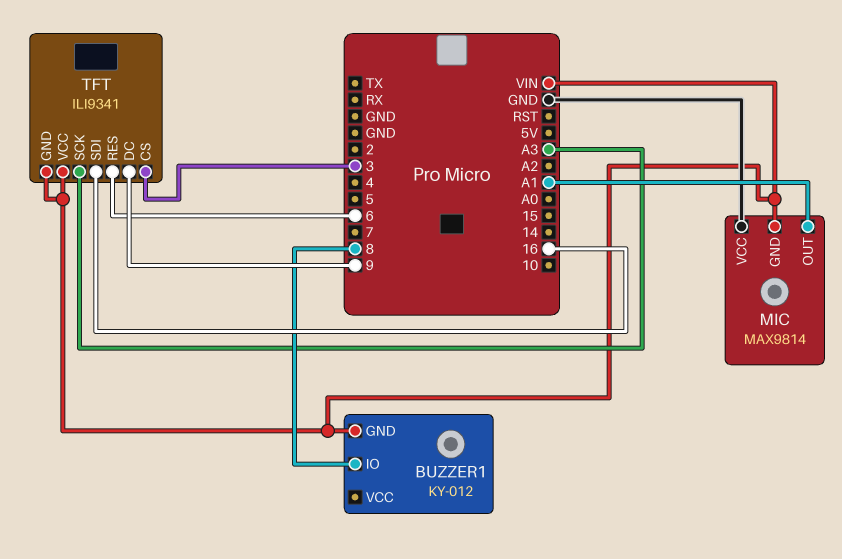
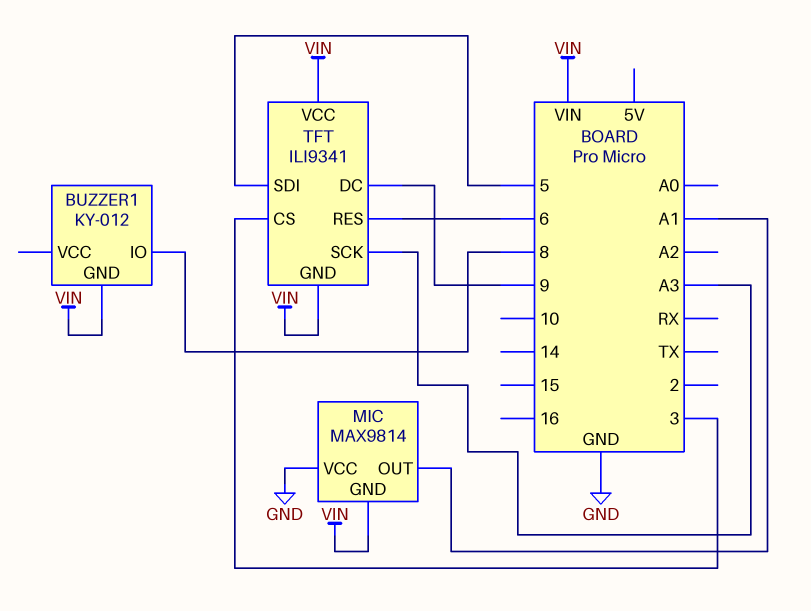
TFT pin SDI: 16 -> 5

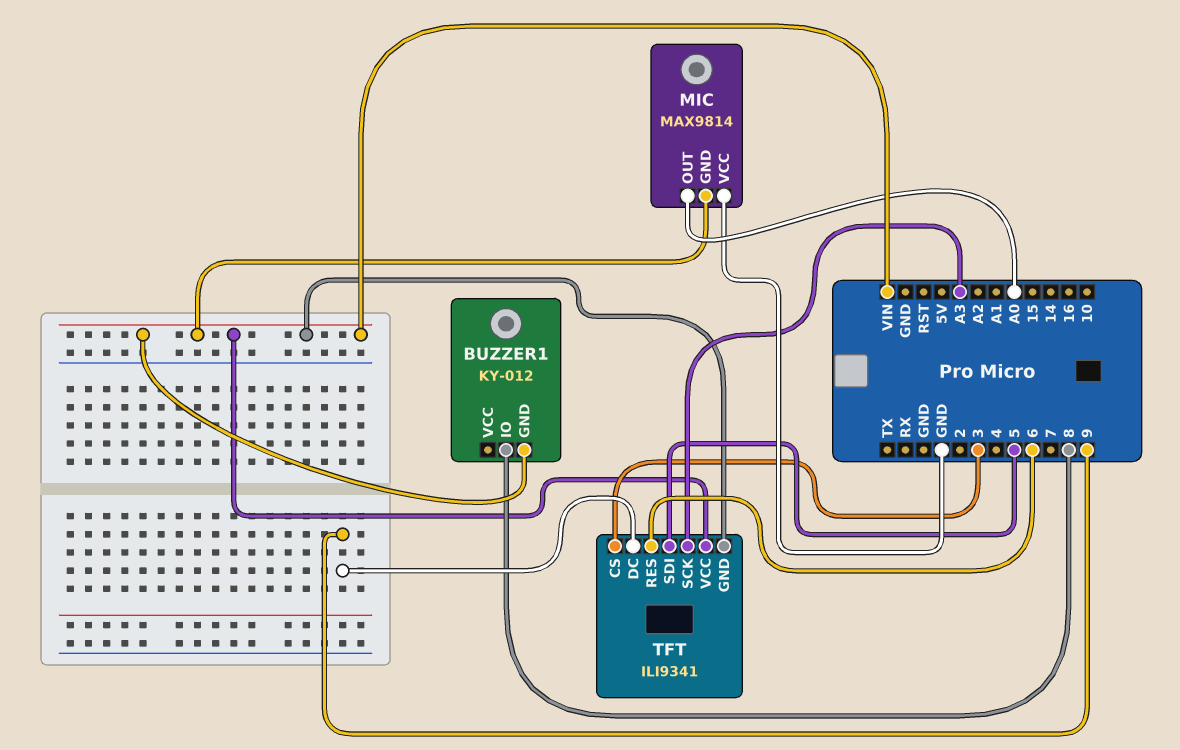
MIC pin OUT: A1 -> A0

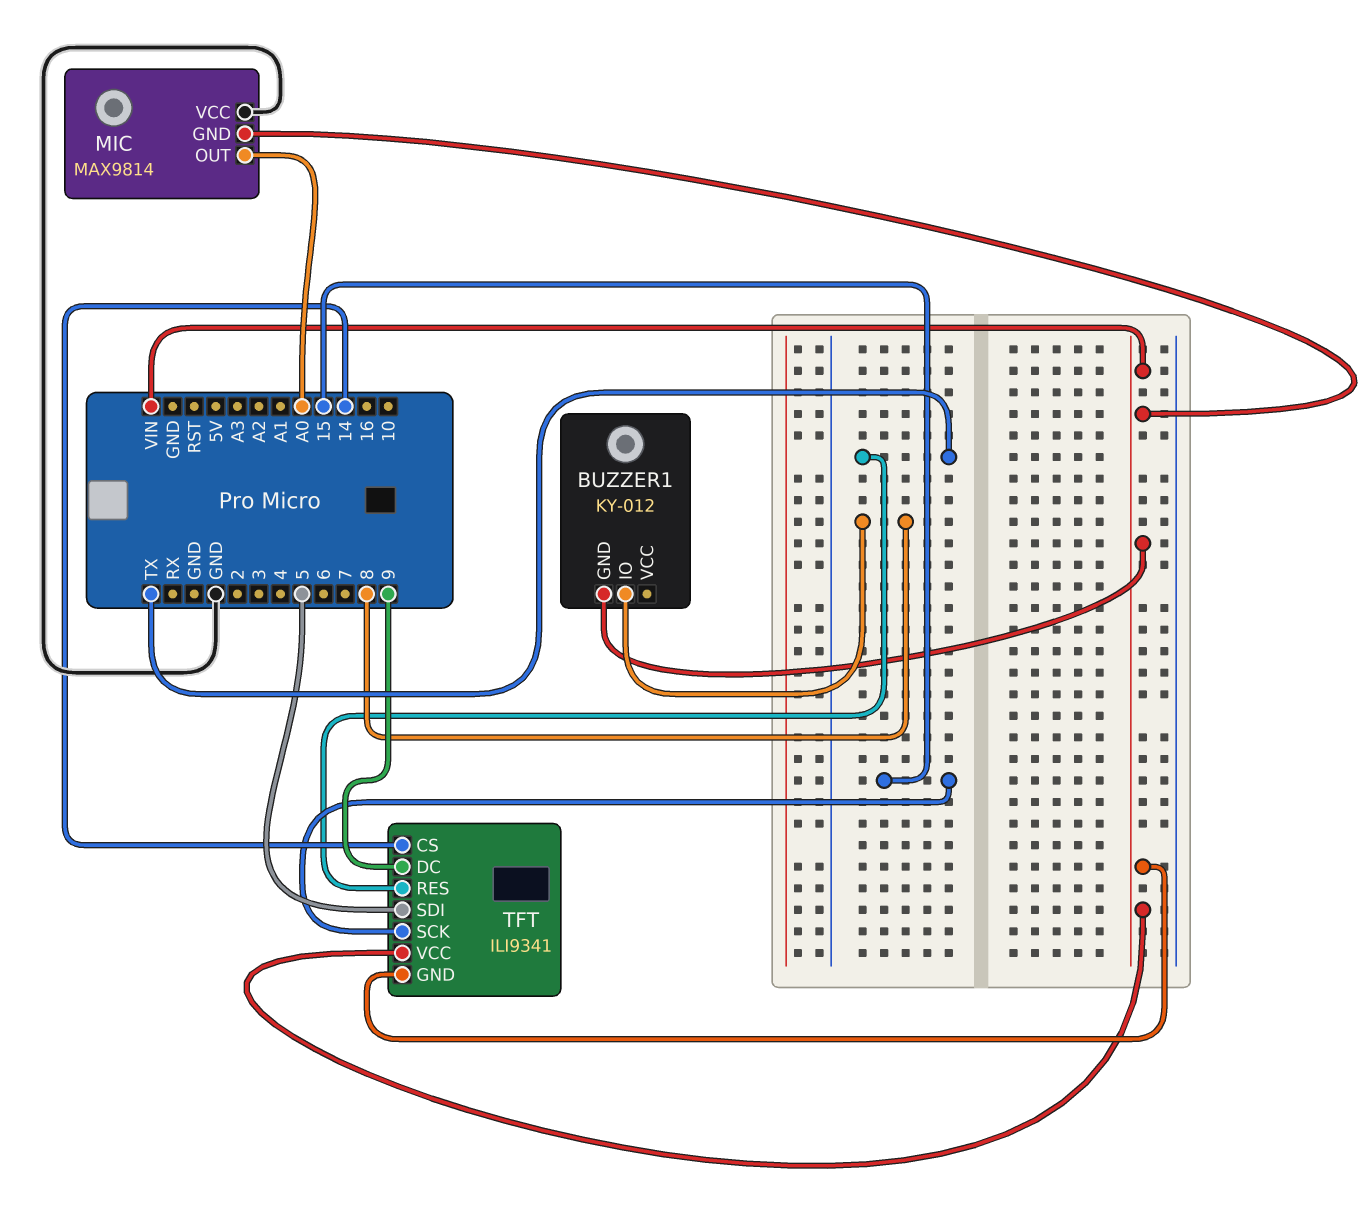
TFT pin CS: 3 -> 14
TFT pin RES: 6 -> TX
TFT pin SCK: A3 -> 15

